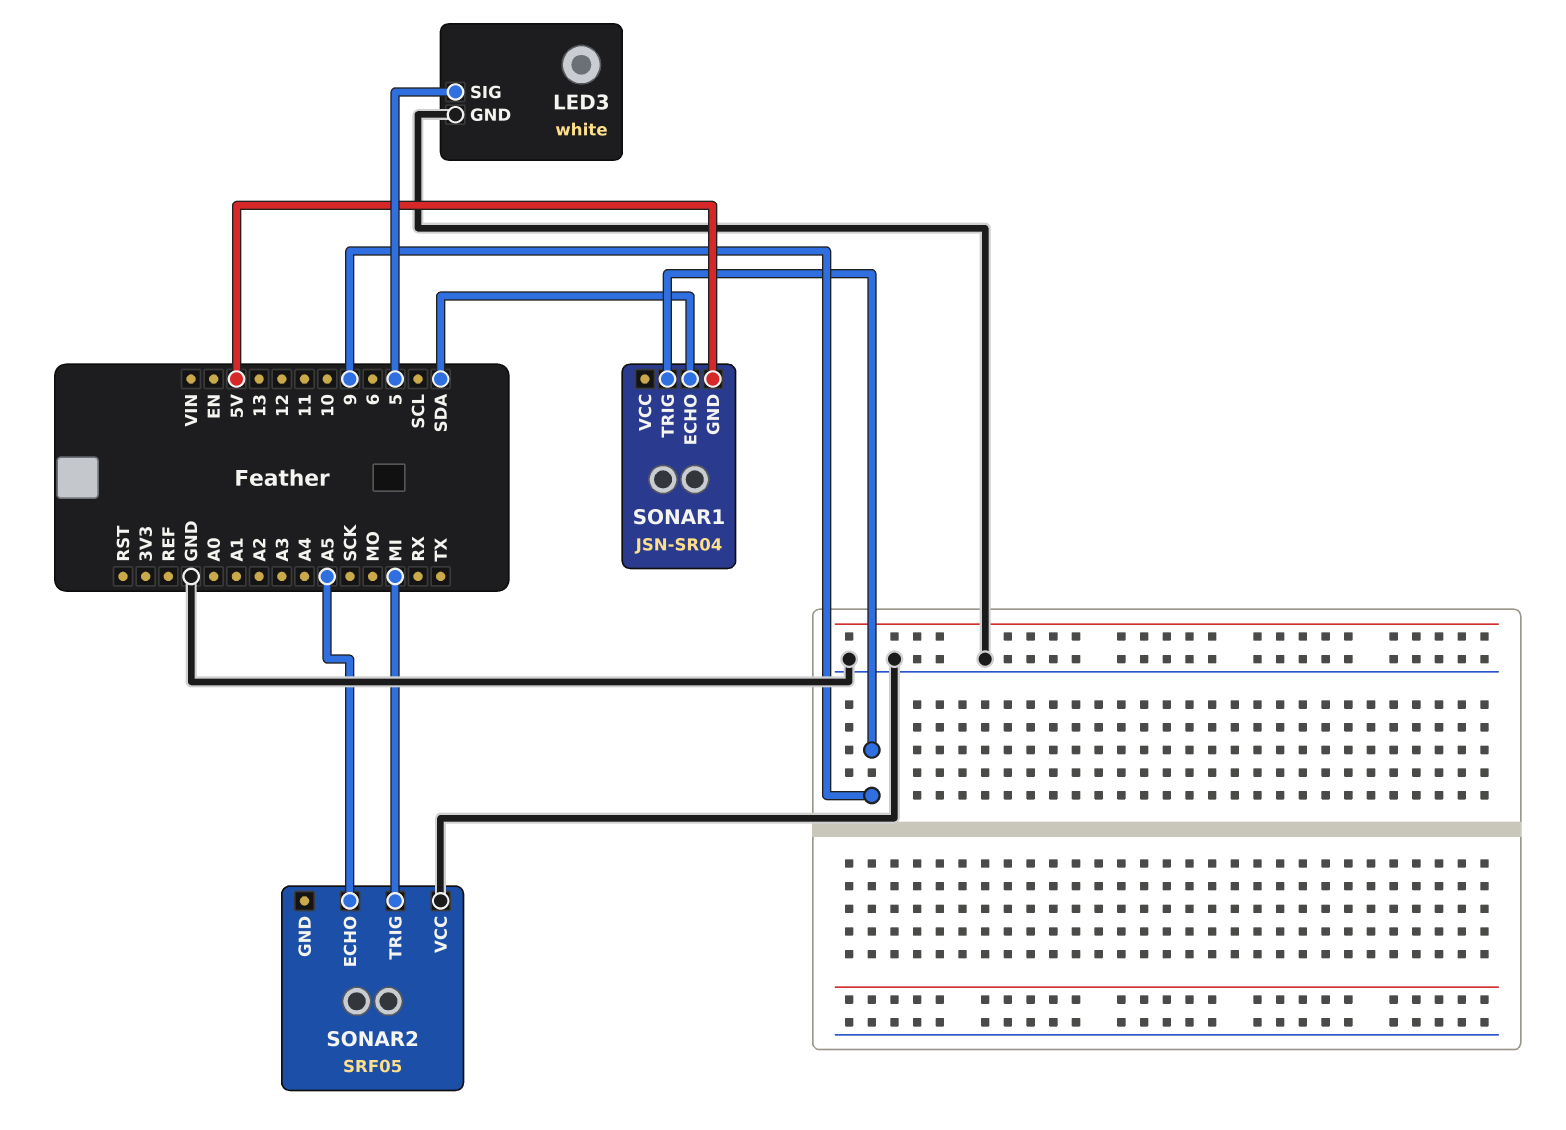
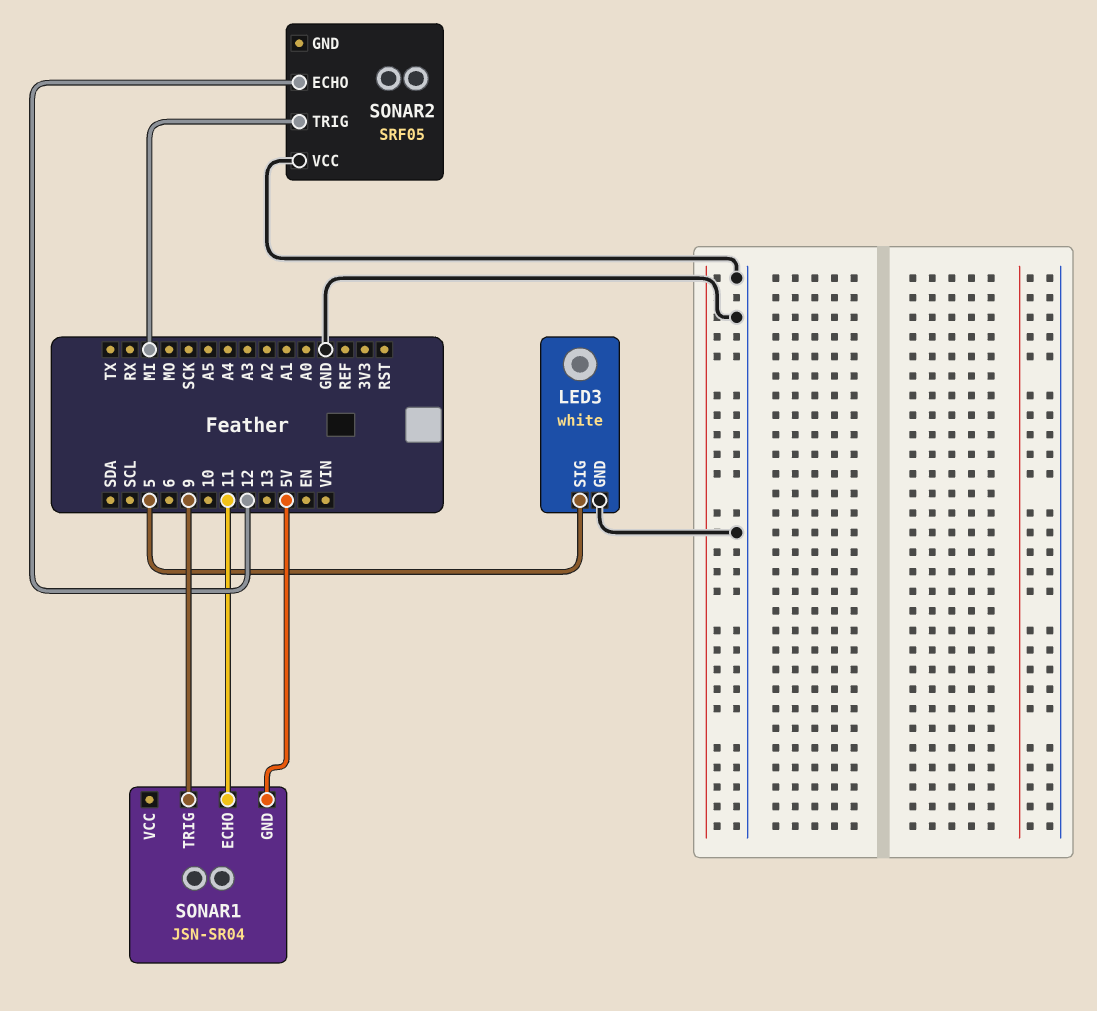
SONAR1 pin ECHO: SDA -> 11
SONAR2 pin ECHO: A5 -> 12

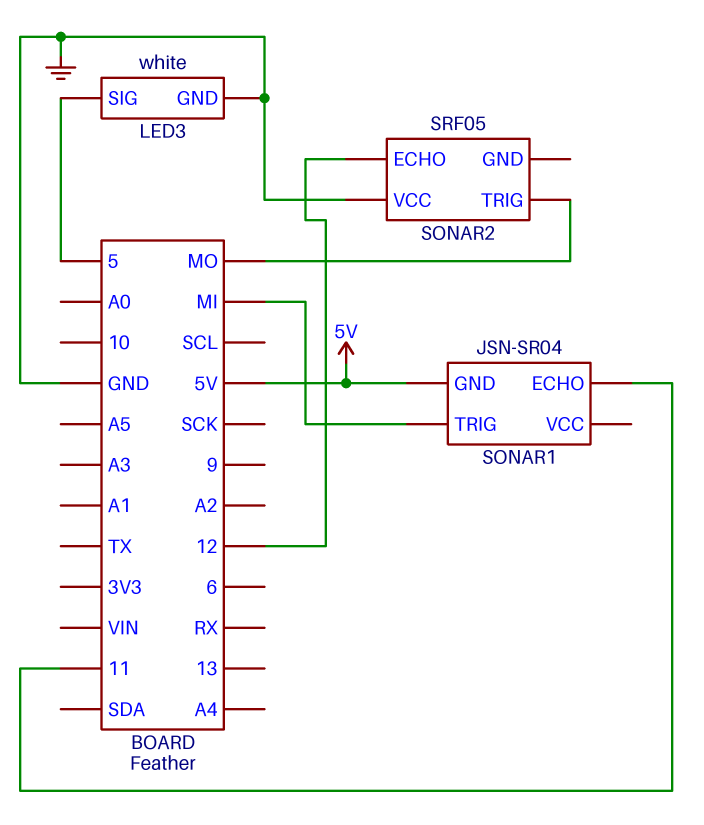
SONAR1 pin TRIG: 9 -> MI
SONAR2 pin TRIG: MI -> MO

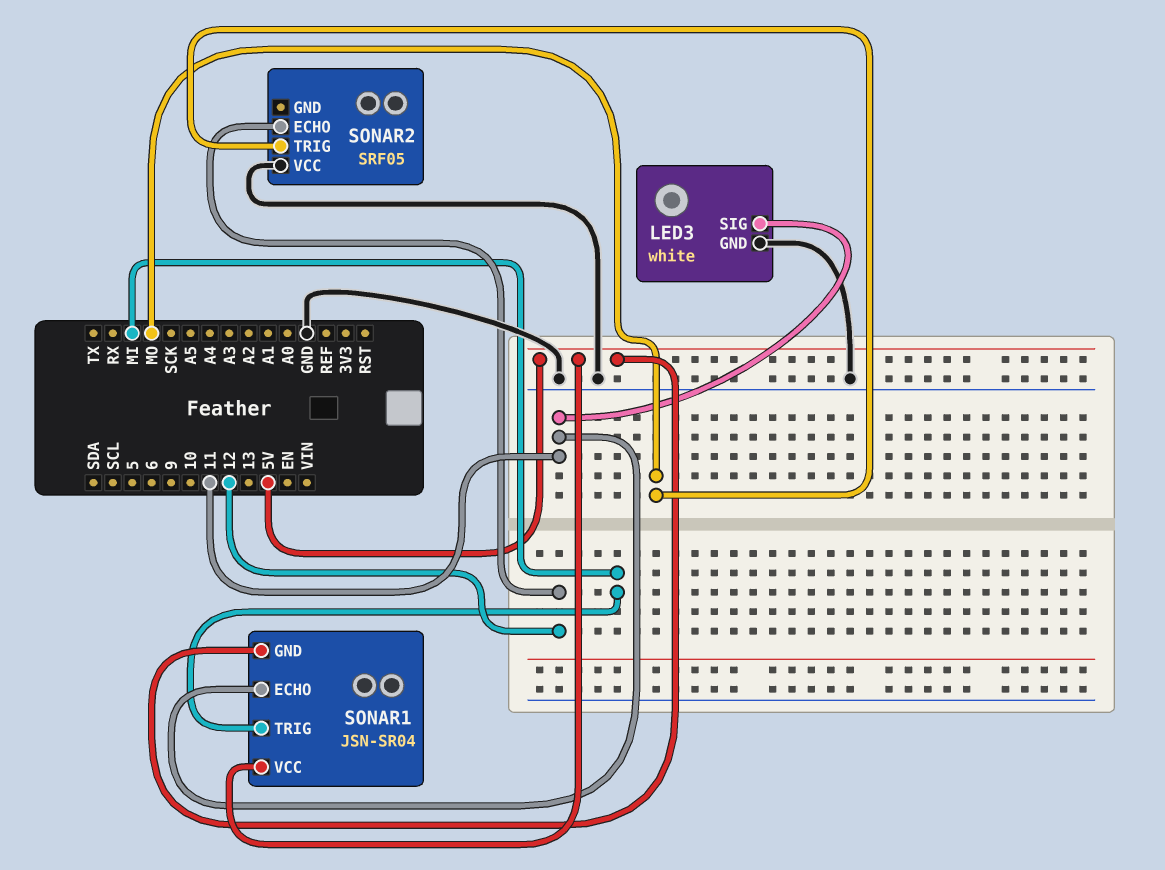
LED3 pin SIG: 5 -> 11
SONAR1 pin VCC: none -> 5V

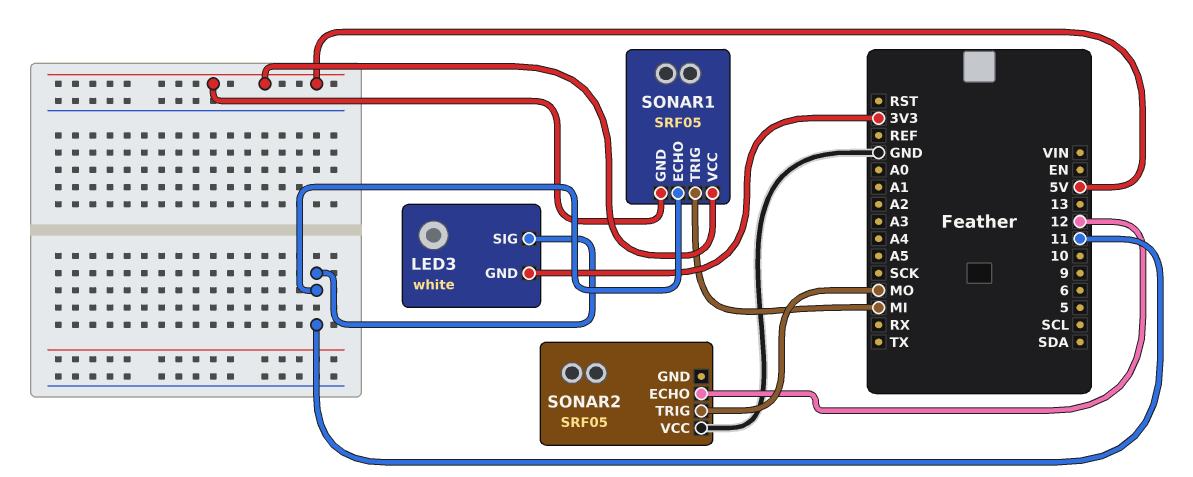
LED3 pin GND: GND -> 3V3
SONAR1: JSN-SR04 -> SRF05

